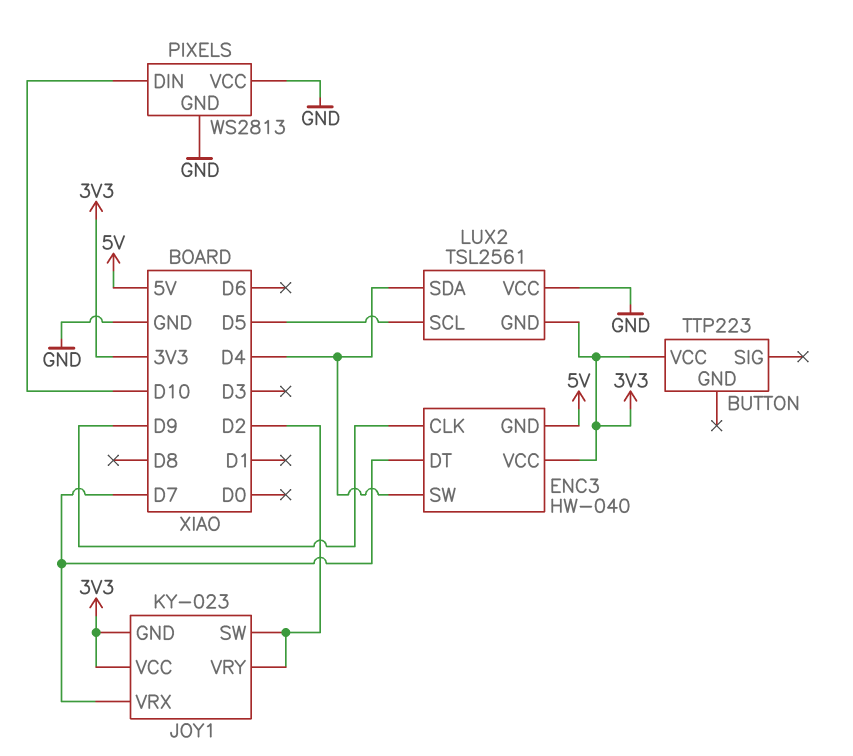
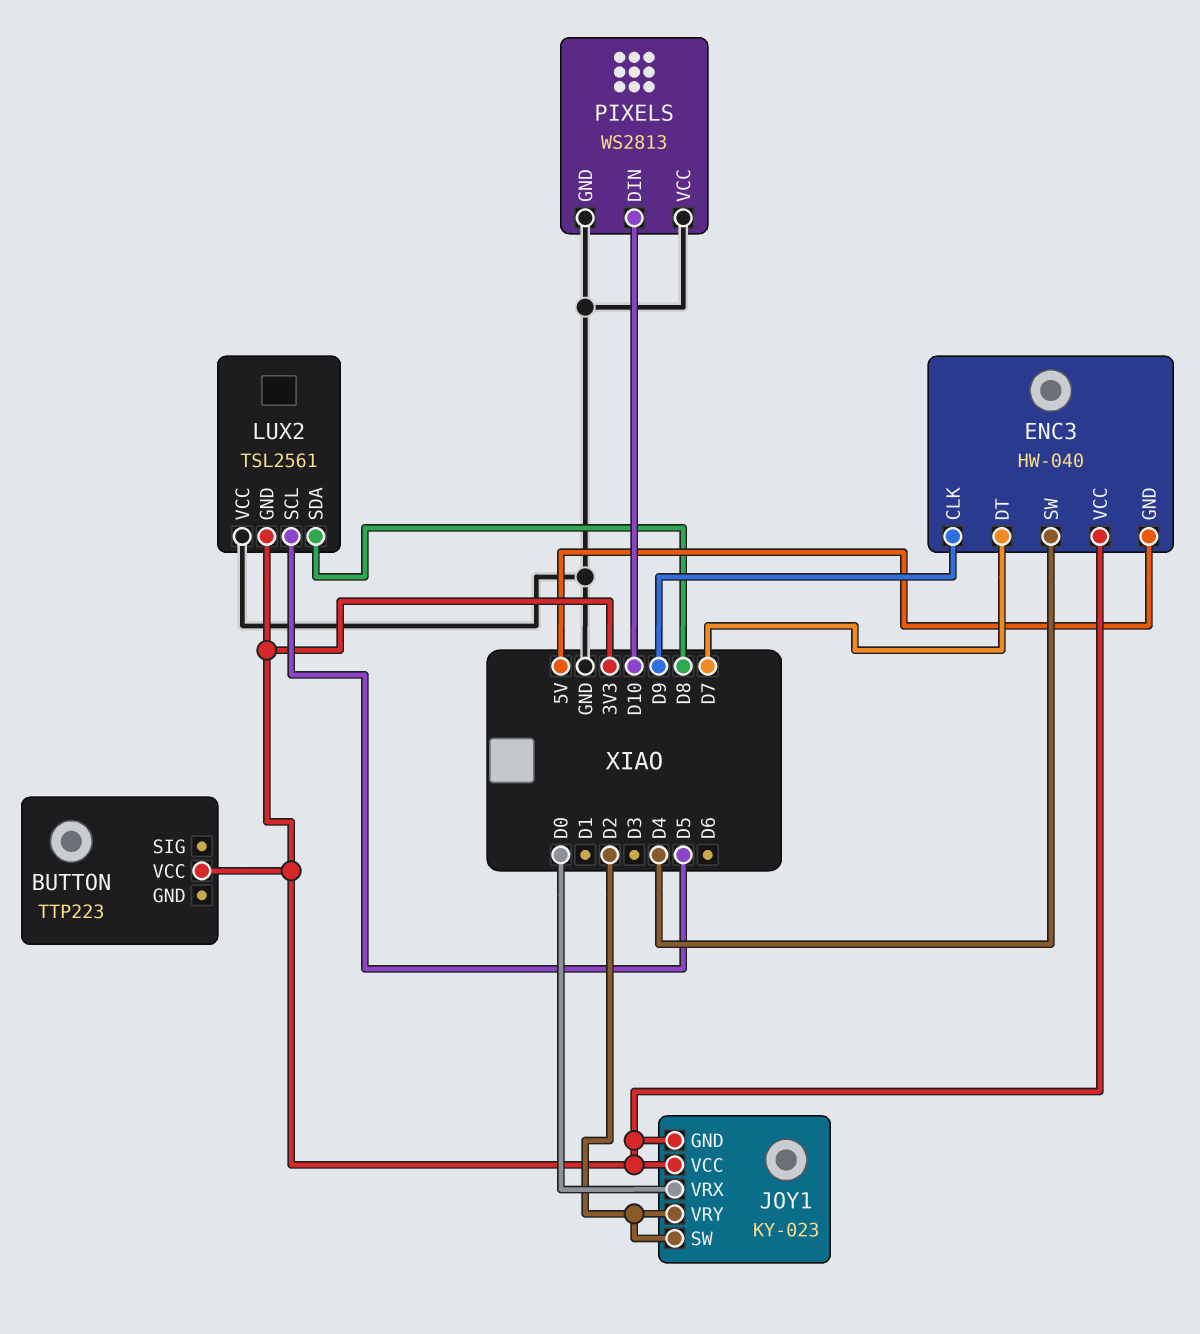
JOY1 pin VRX: D7 -> D0
LUX2 pin SDA: D4 -> D8

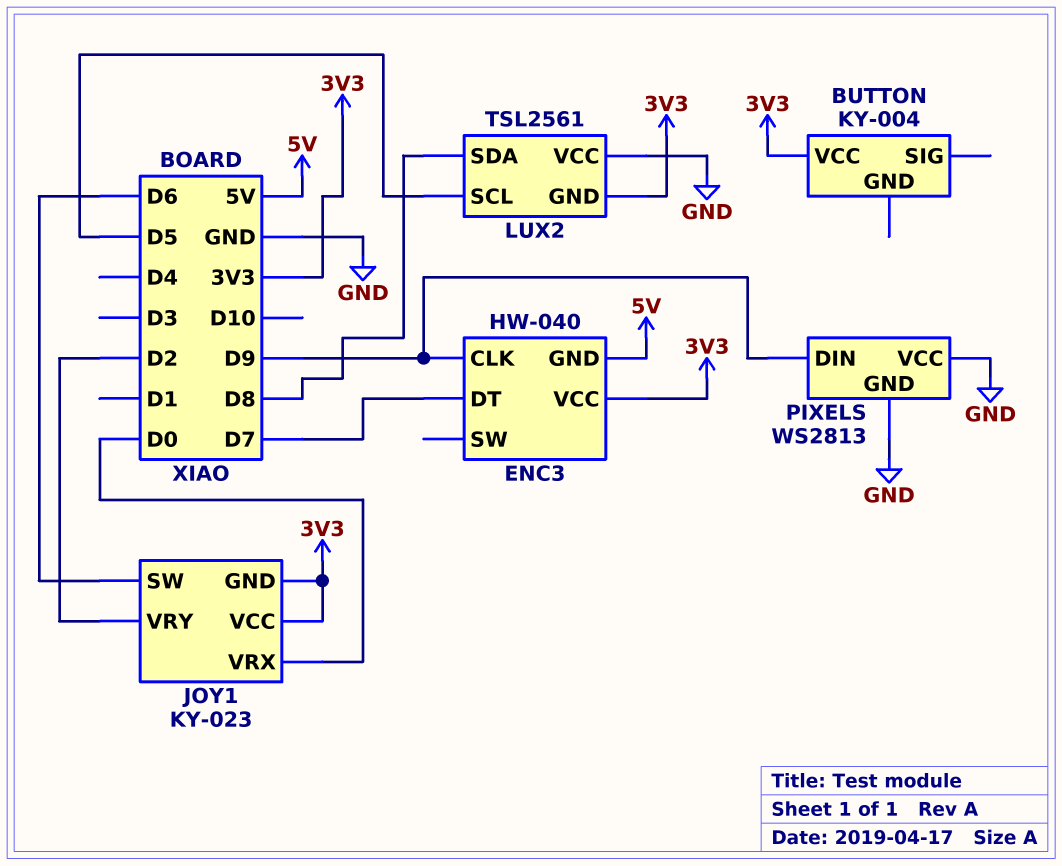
BUTTON: TTP223 -> KY-004
ENC3 pin SW: D4 -> none
JOY1 pin SW: D2 -> D6
PIXELS pin DIN: D10 -> D9

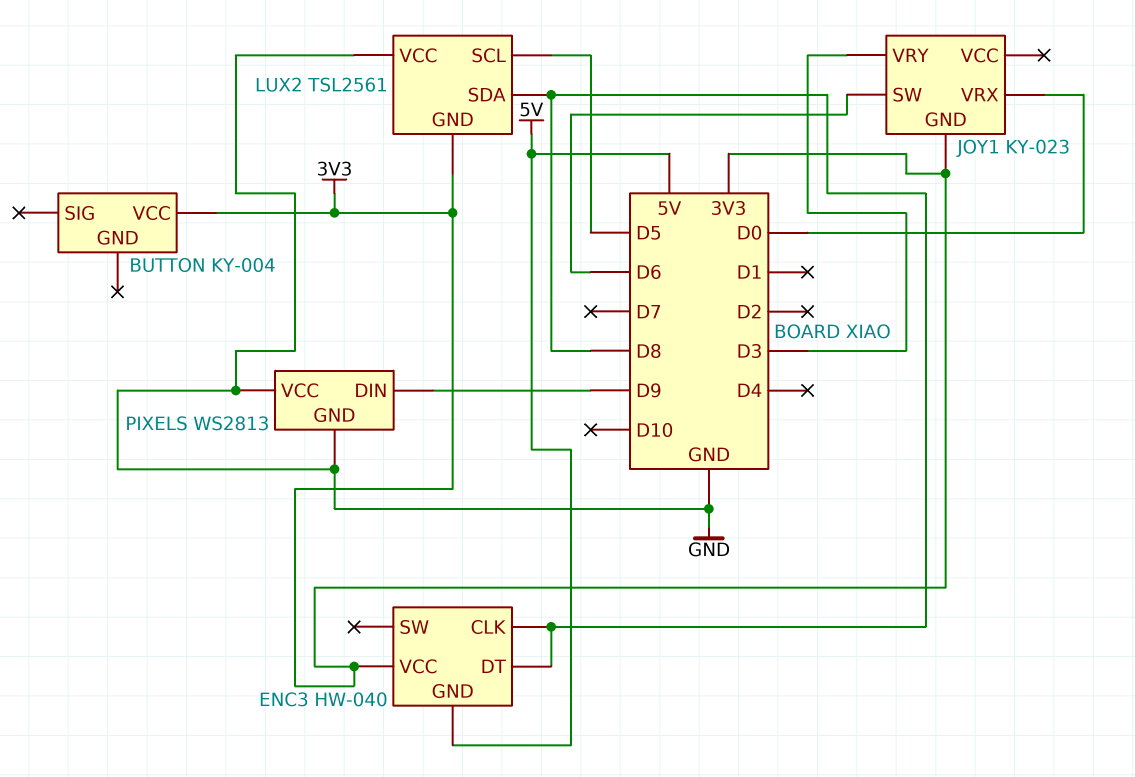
ENC3 pin CLK: D9 -> D8
ENC3 pin DT: D7 -> D8
JOY1 pin VCC: 3V3 -> none
JOY1 pin VRY: D2 -> D3

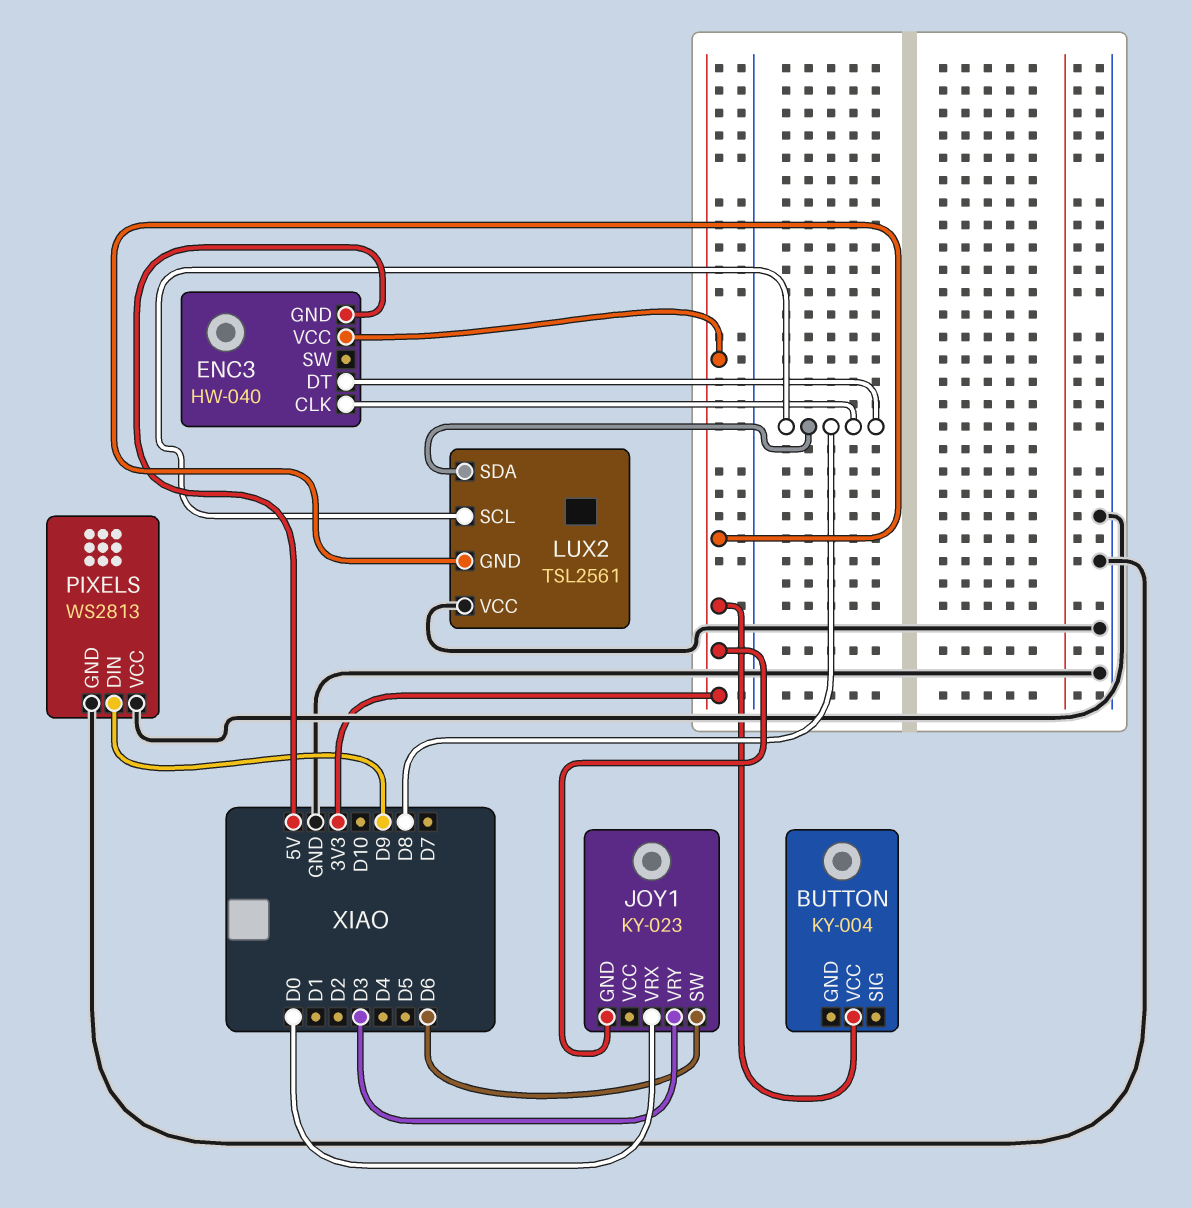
LUX2 pin SCL: D5 -> D8

